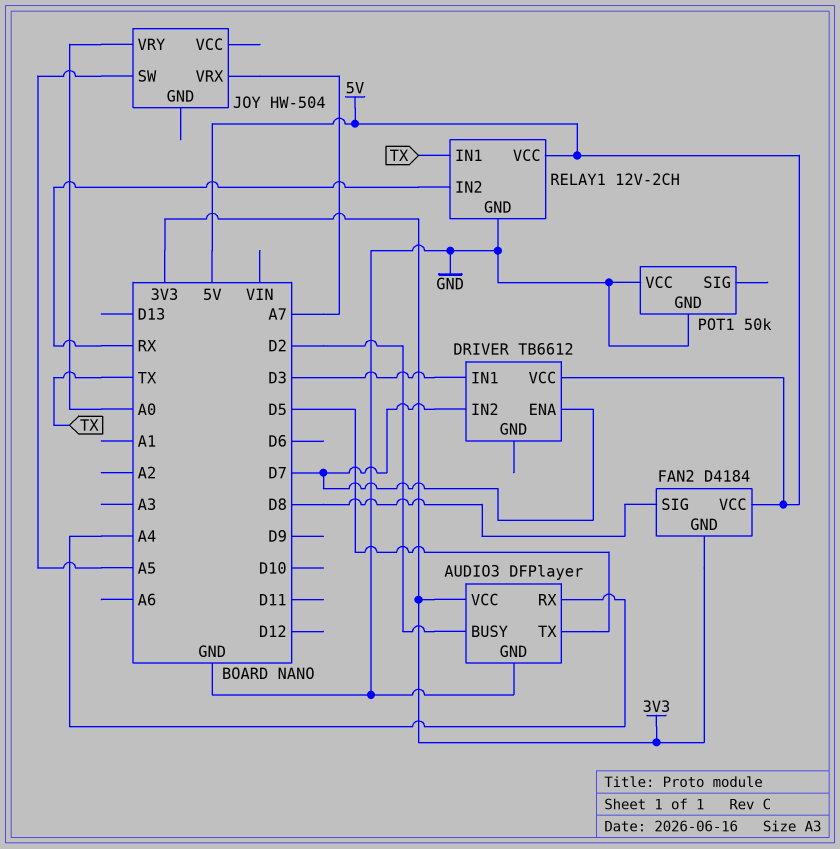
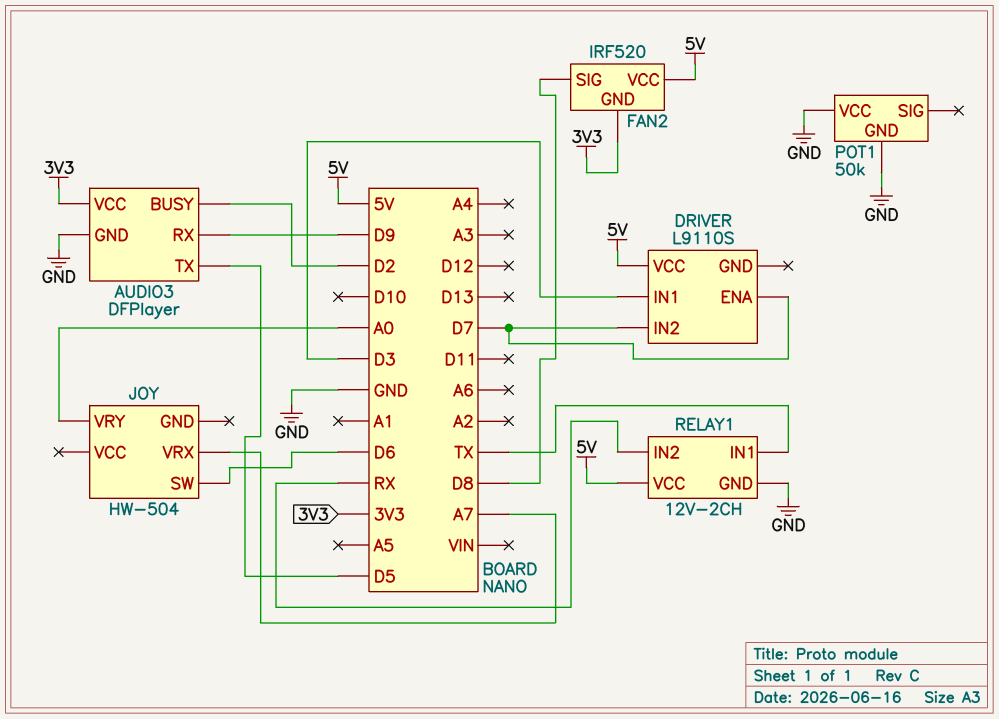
AUDIO3 pin RX: A4 -> D9
DRIVER: TB6612 -> L9110S
FAN2: D4184 -> IRF520
JOY pin SW: A5 -> D6

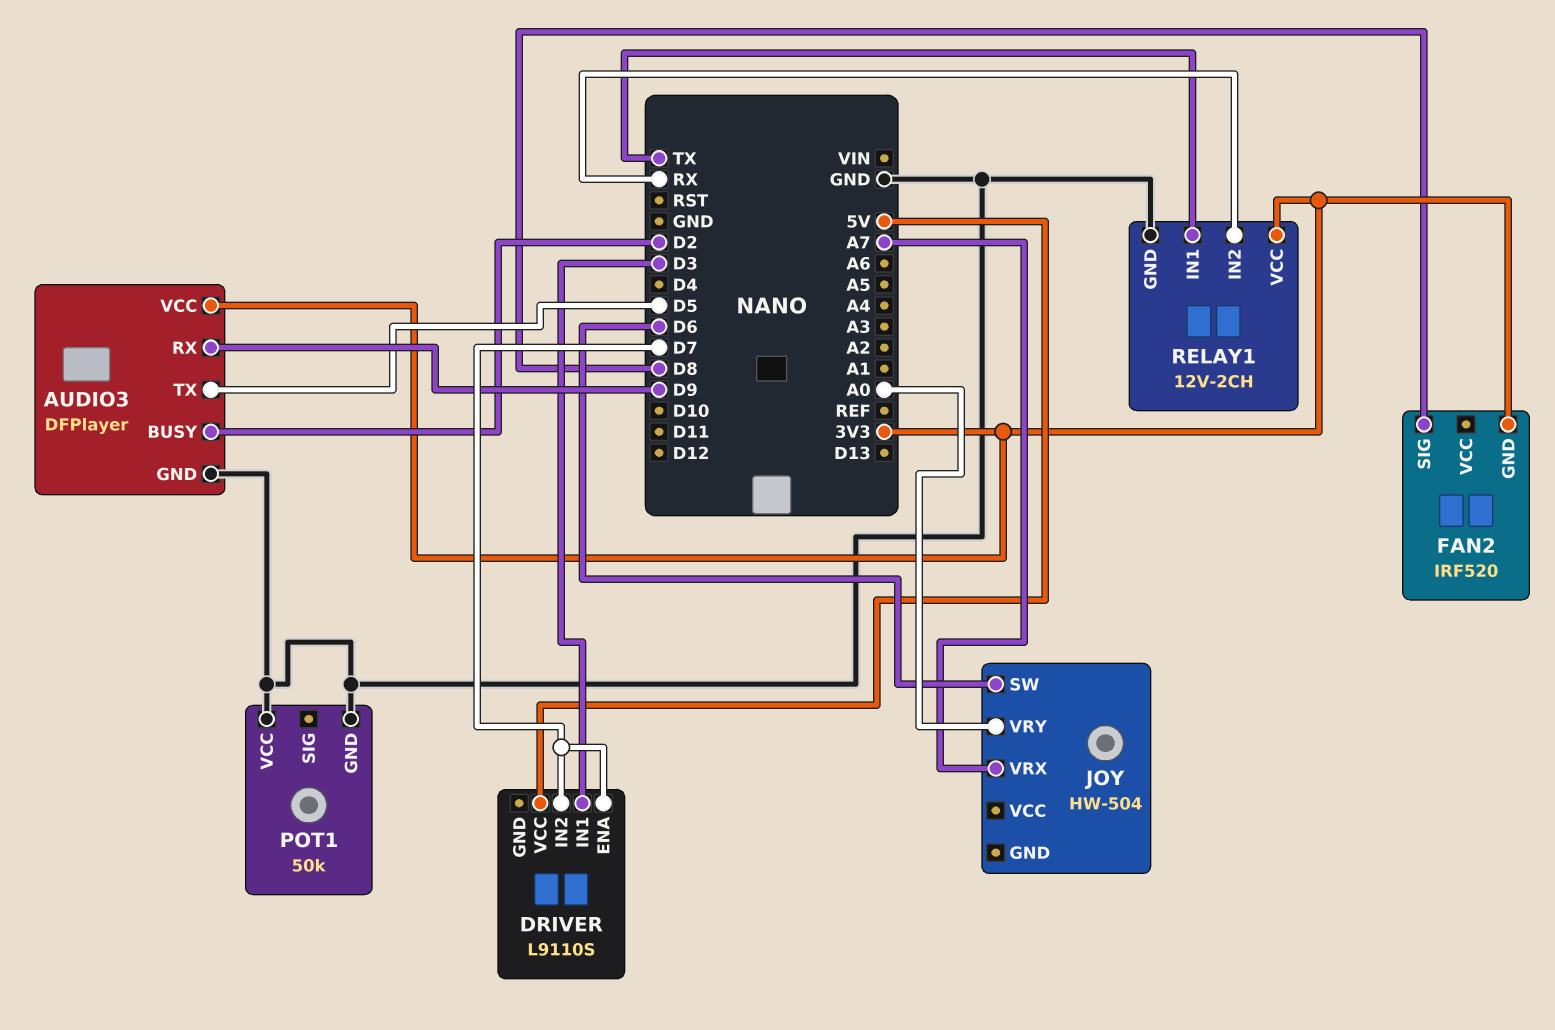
FAN2 pin VCC: 5V -> none
RELAY1 pin VCC: 5V -> 3V3

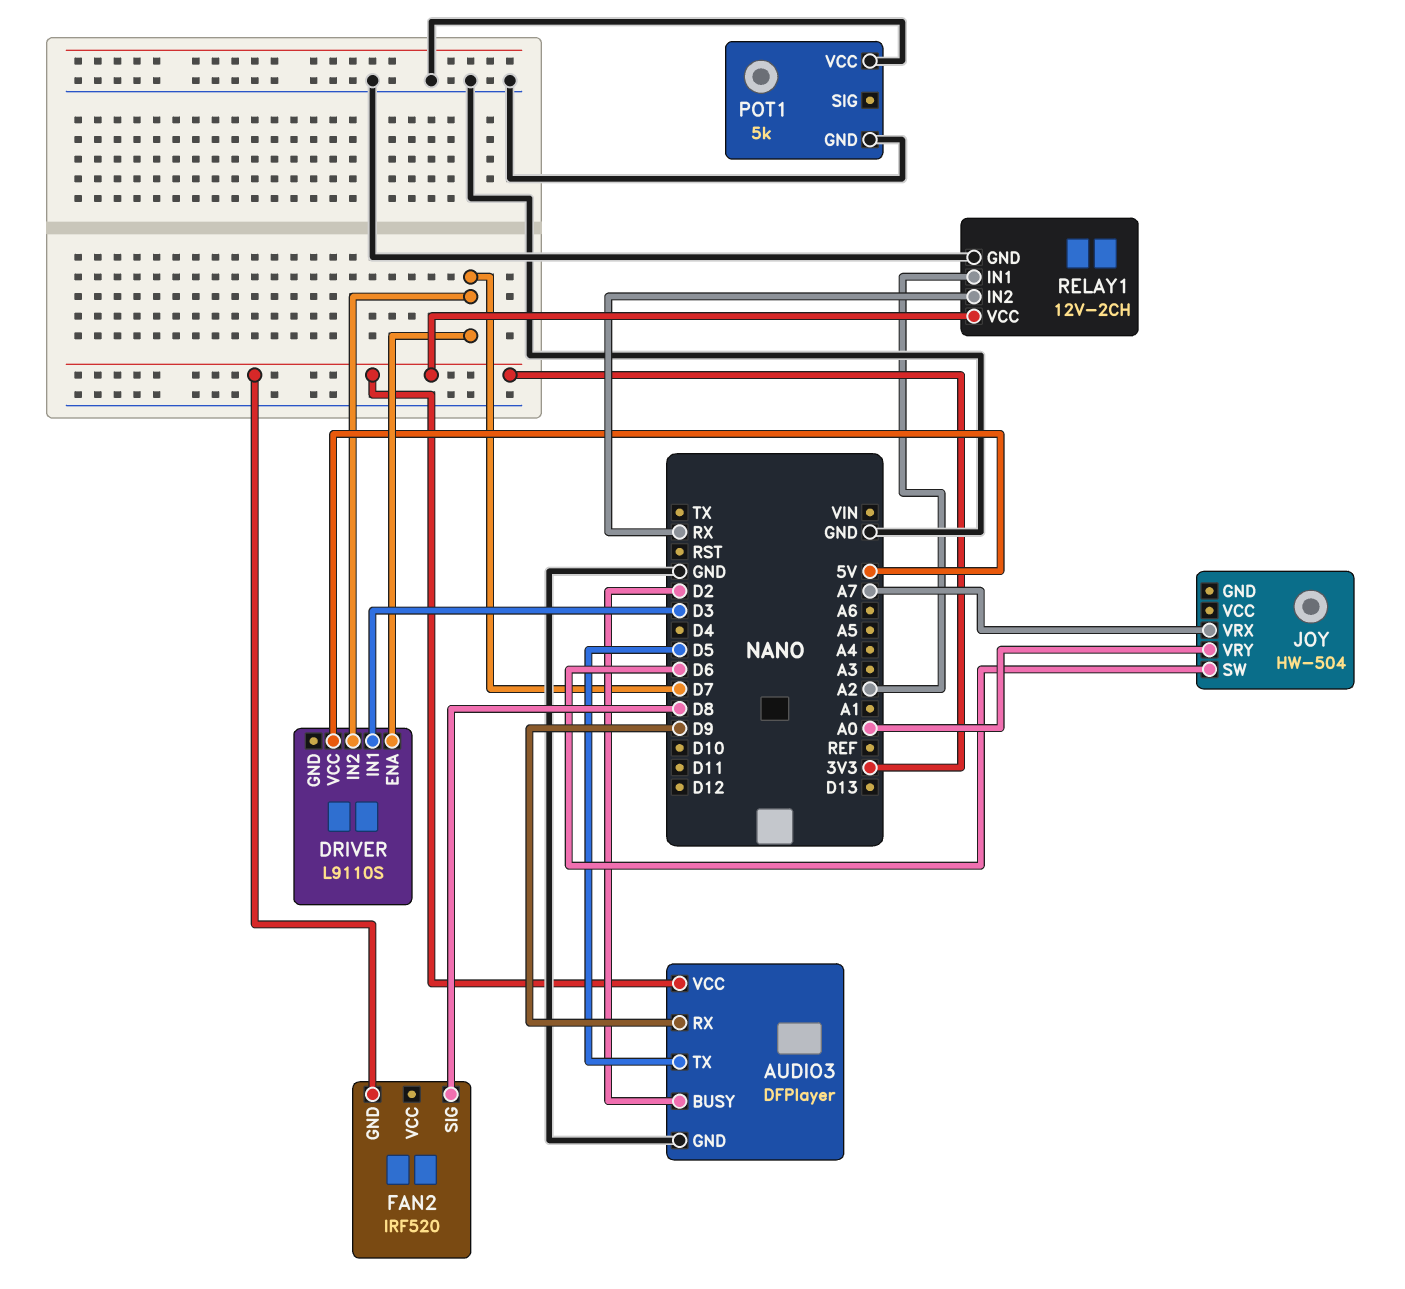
POT1: 50k -> 5k
RELAY1 pin IN1: TX -> A2

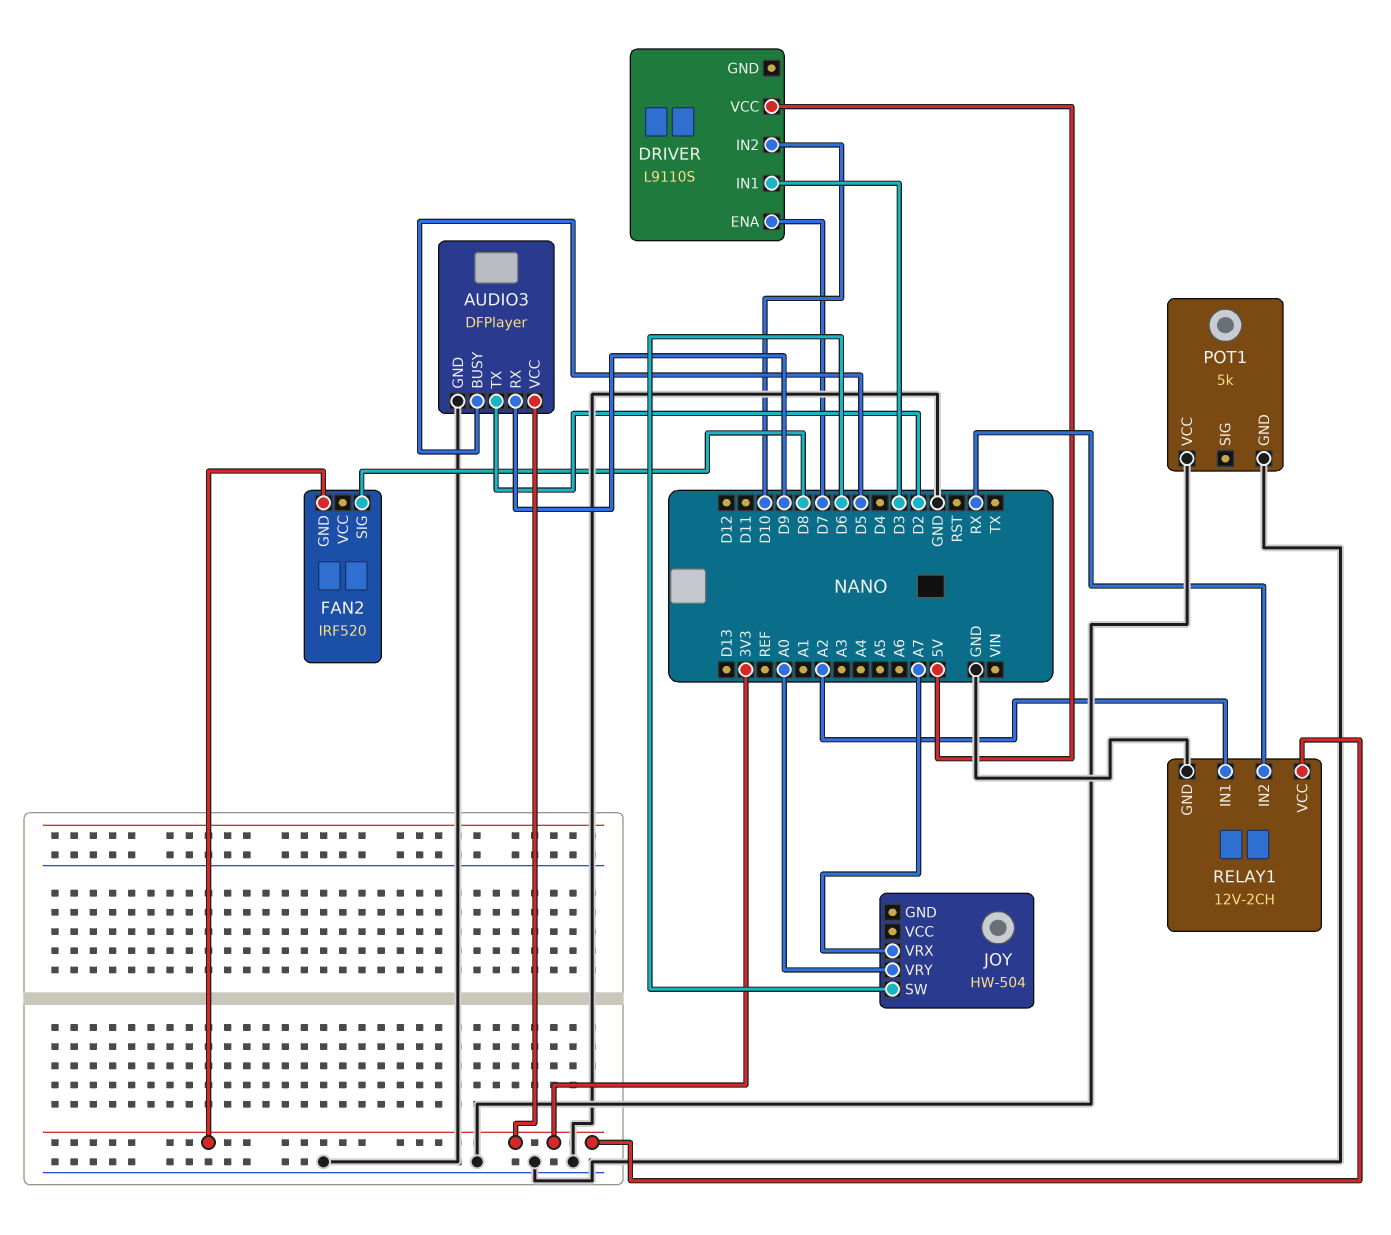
AUDIO3 pin BUSY: D2 -> D5
AUDIO3 pin TX: D5 -> D2
DRIVER pin IN2: D7 -> D10

